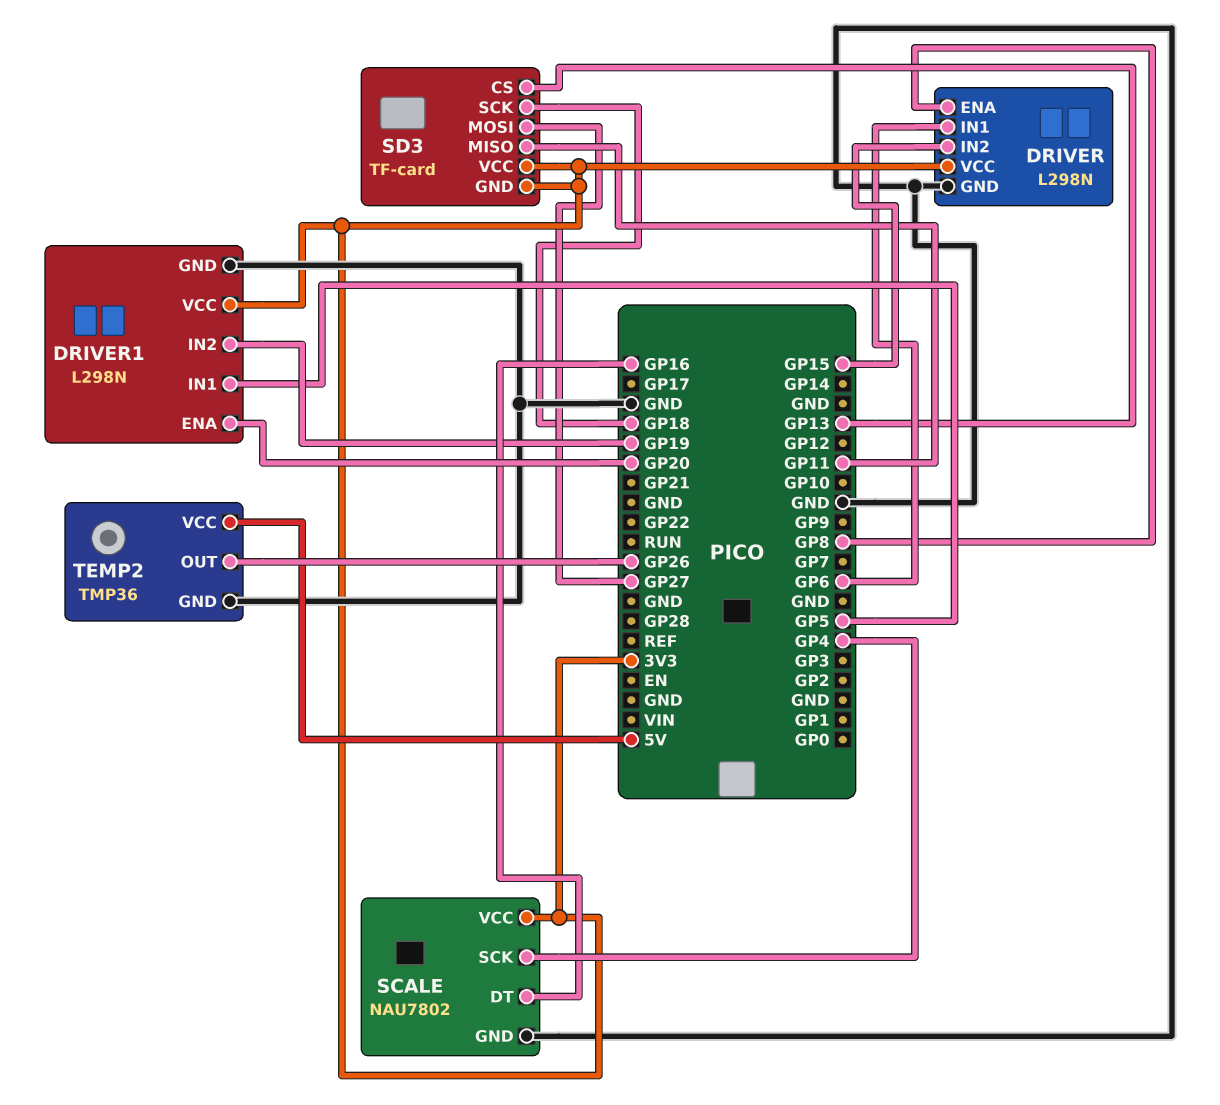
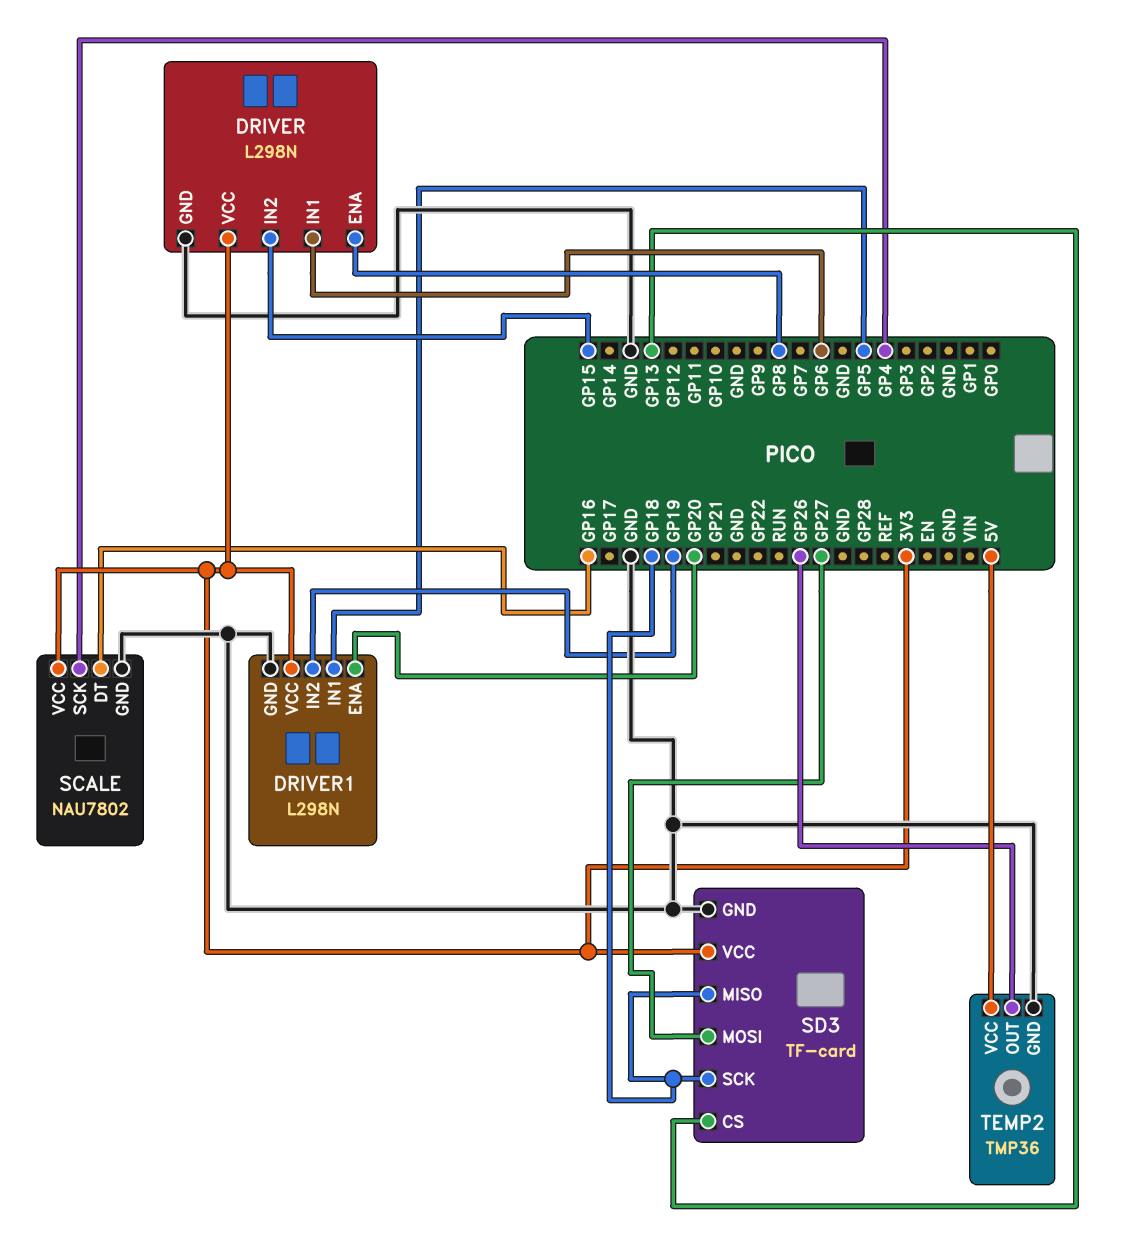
SD3 pin GND: 3V3 -> GND
SD3 pin MISO: GP11 -> GP18

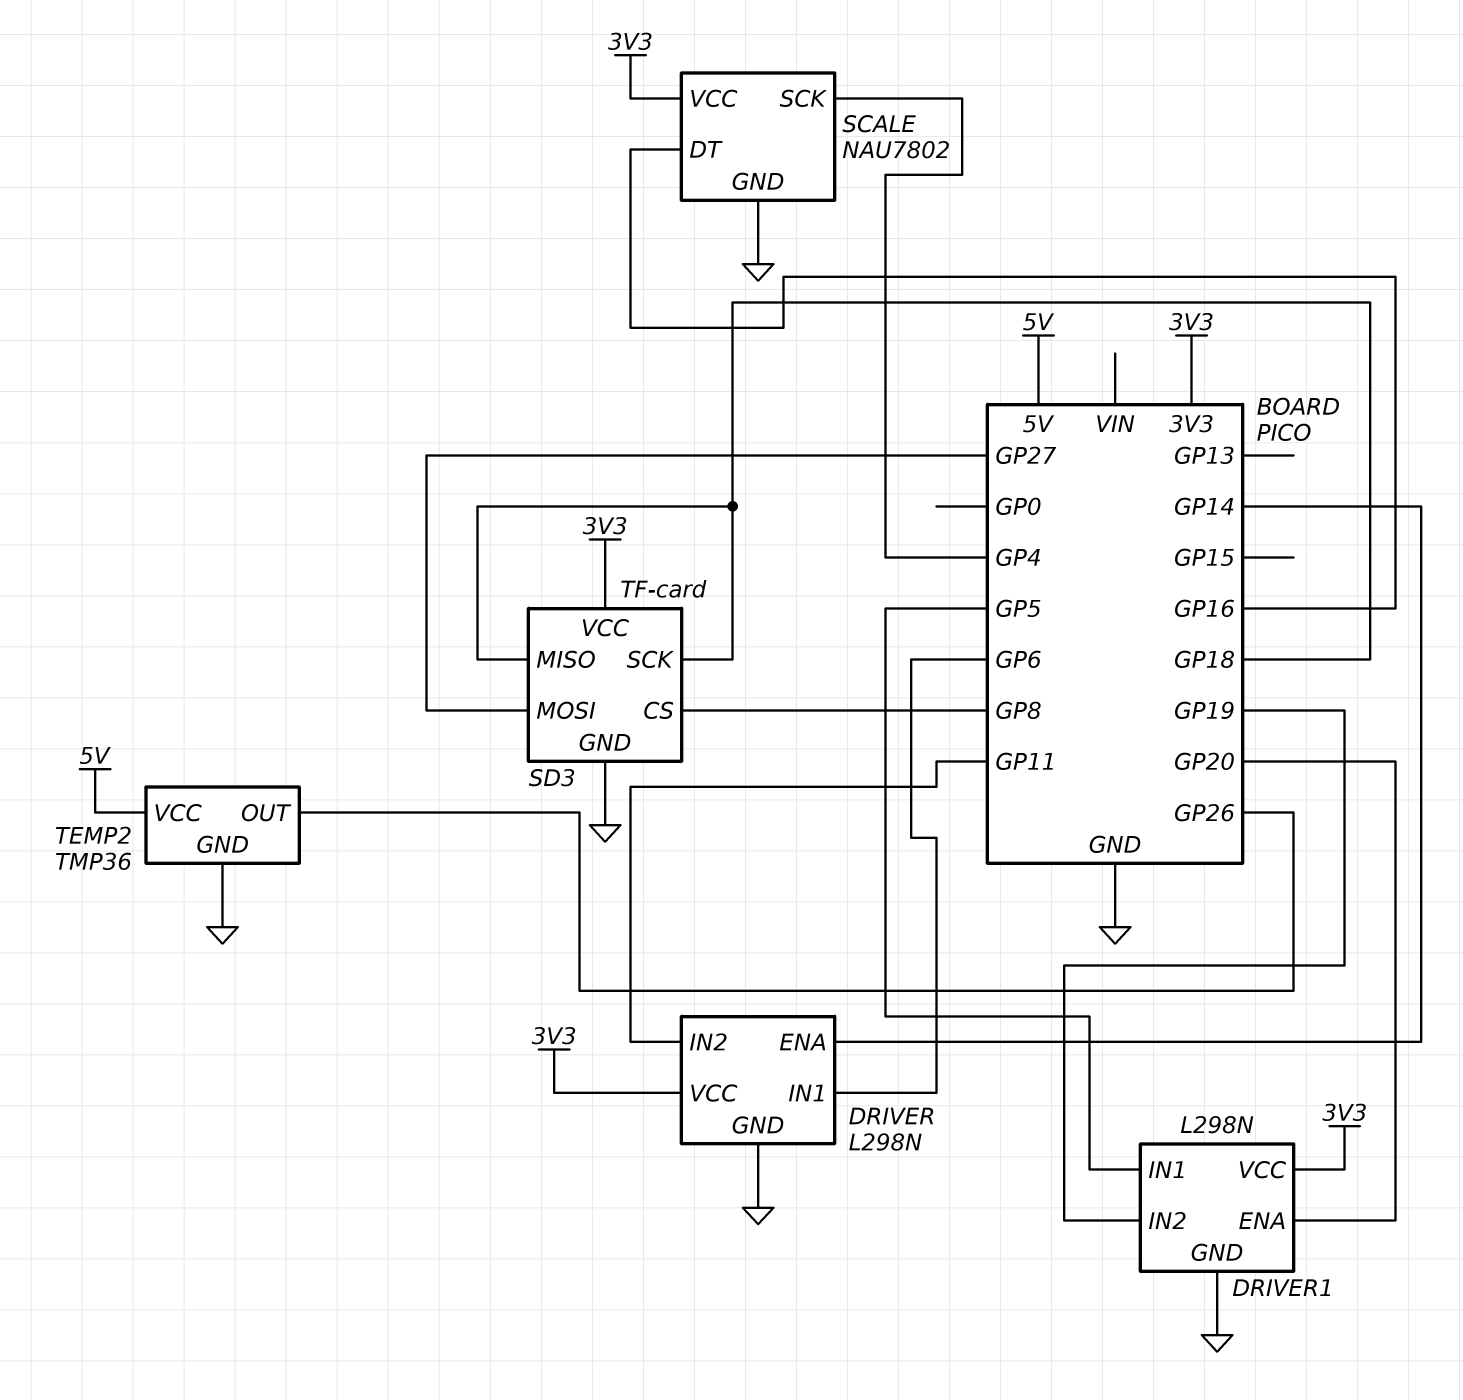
DRIVER pin ENA: GP8 -> GP14
DRIVER pin IN2: GP15 -> GP11
SD3 pin CS: GP13 -> GP8

